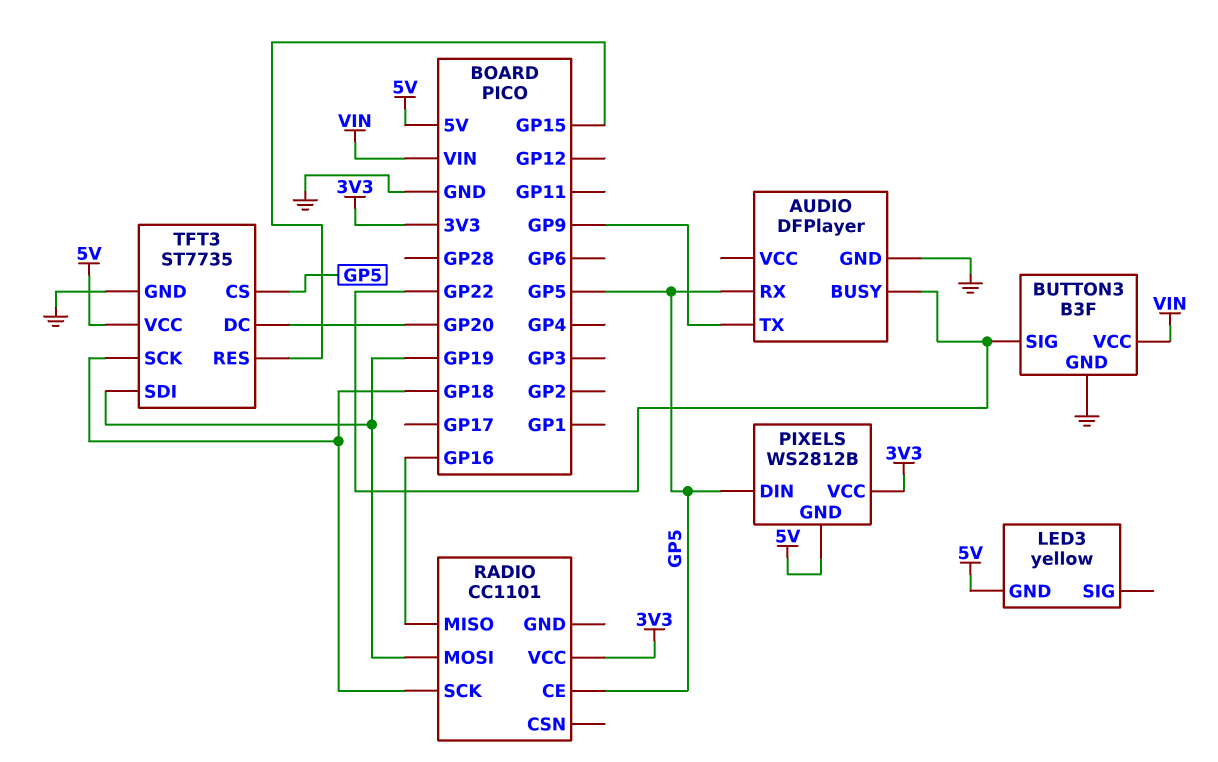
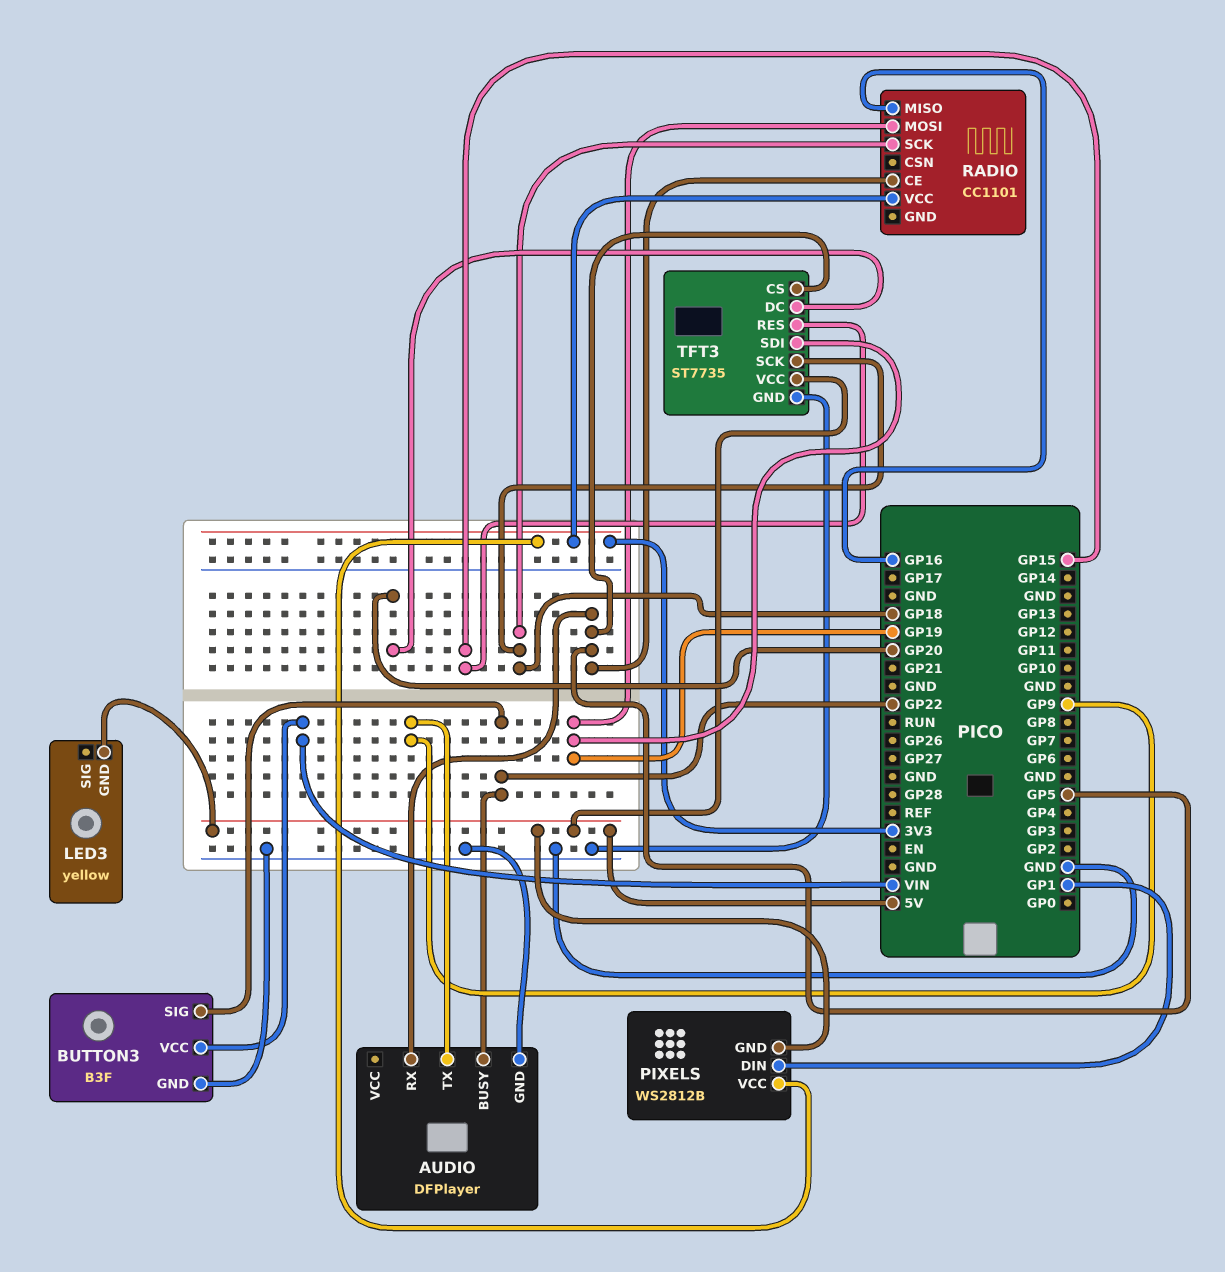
PIXELS pin DIN: GP5 -> GP1

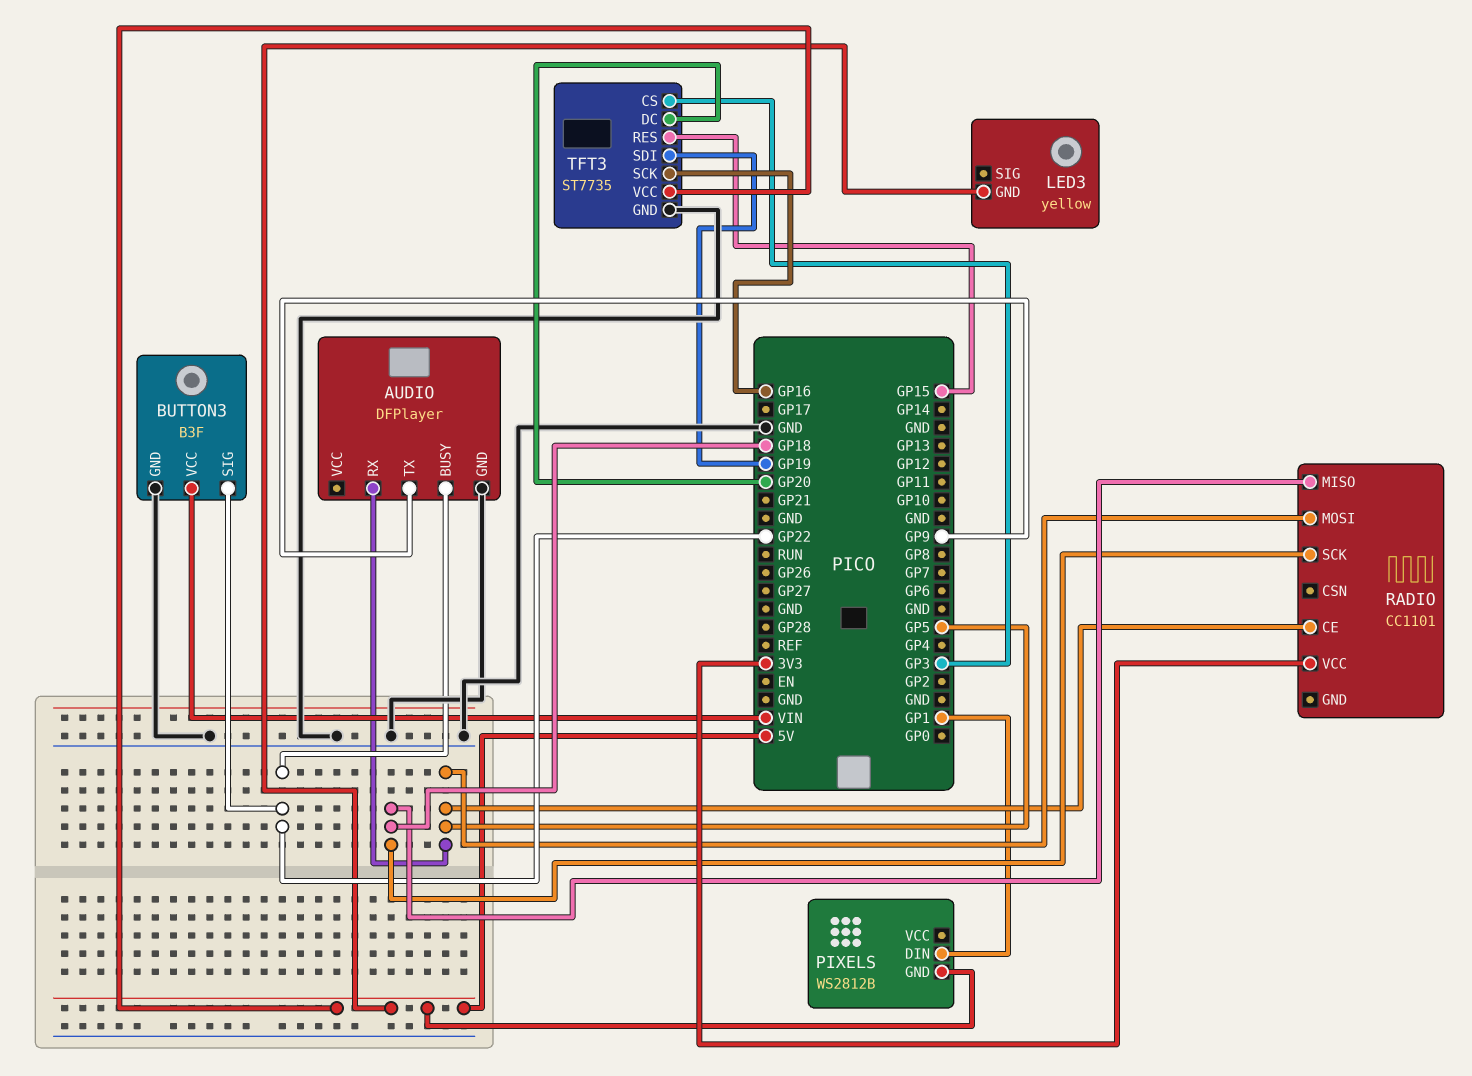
PIXELS pin VCC: 3V3 -> none
RADIO pin MISO: GP16 -> GP18
RADIO pin MOSI: GP19 -> GP5
TFT3 pin CS: GP5 -> GP3
TFT3 pin SCK: GP18 -> GP16

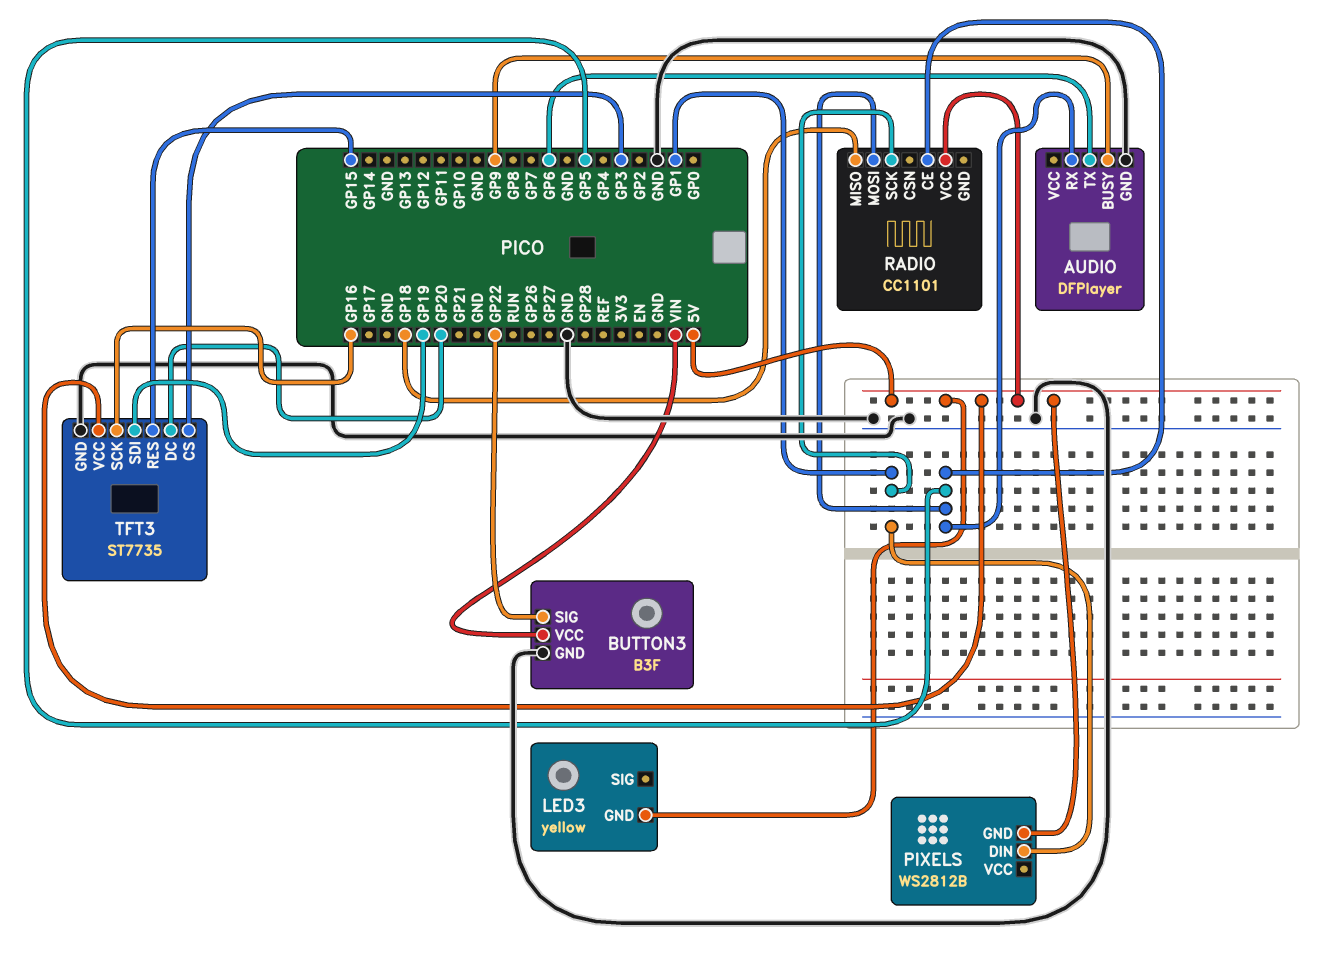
AUDIO pin BUSY: GP22 -> GP9
AUDIO pin TX: GP9 -> GP6
RADIO pin SCK: GP18 -> GP1
RADIO pin VCC: 3V3 -> 5V

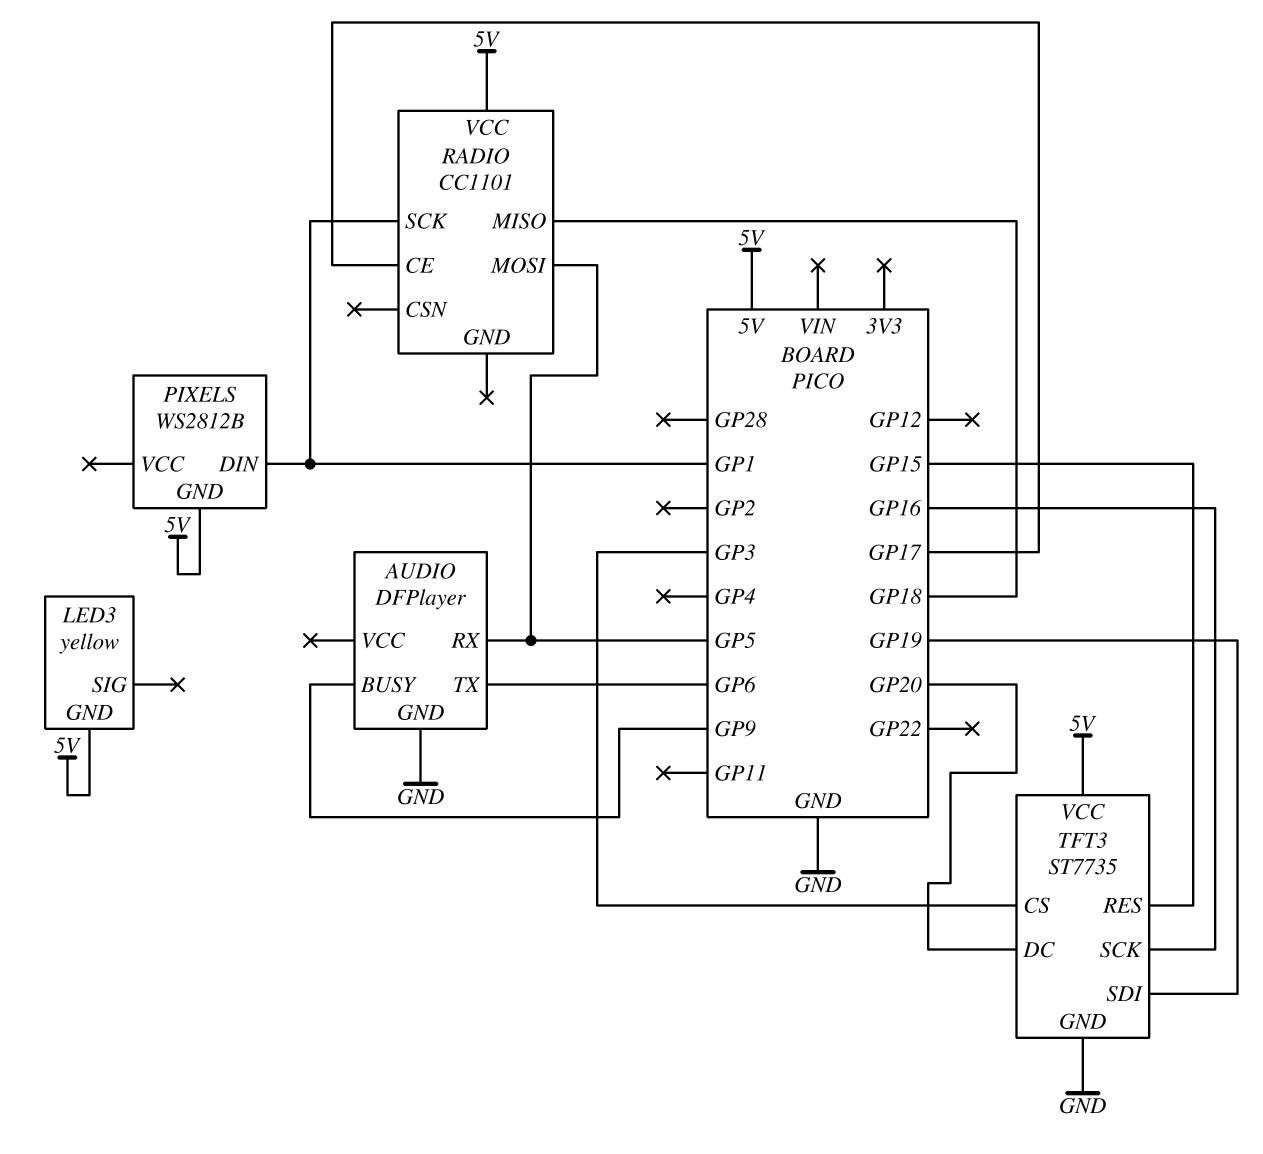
BUTTON3: B3F -> none
BUTTON3 pin GND: GND -> none
BUTTON3 pin SIG: GP22 -> none
BUTTON3 pin VCC: VIN -> none
RADIO pin CE: GP5 -> GP17

